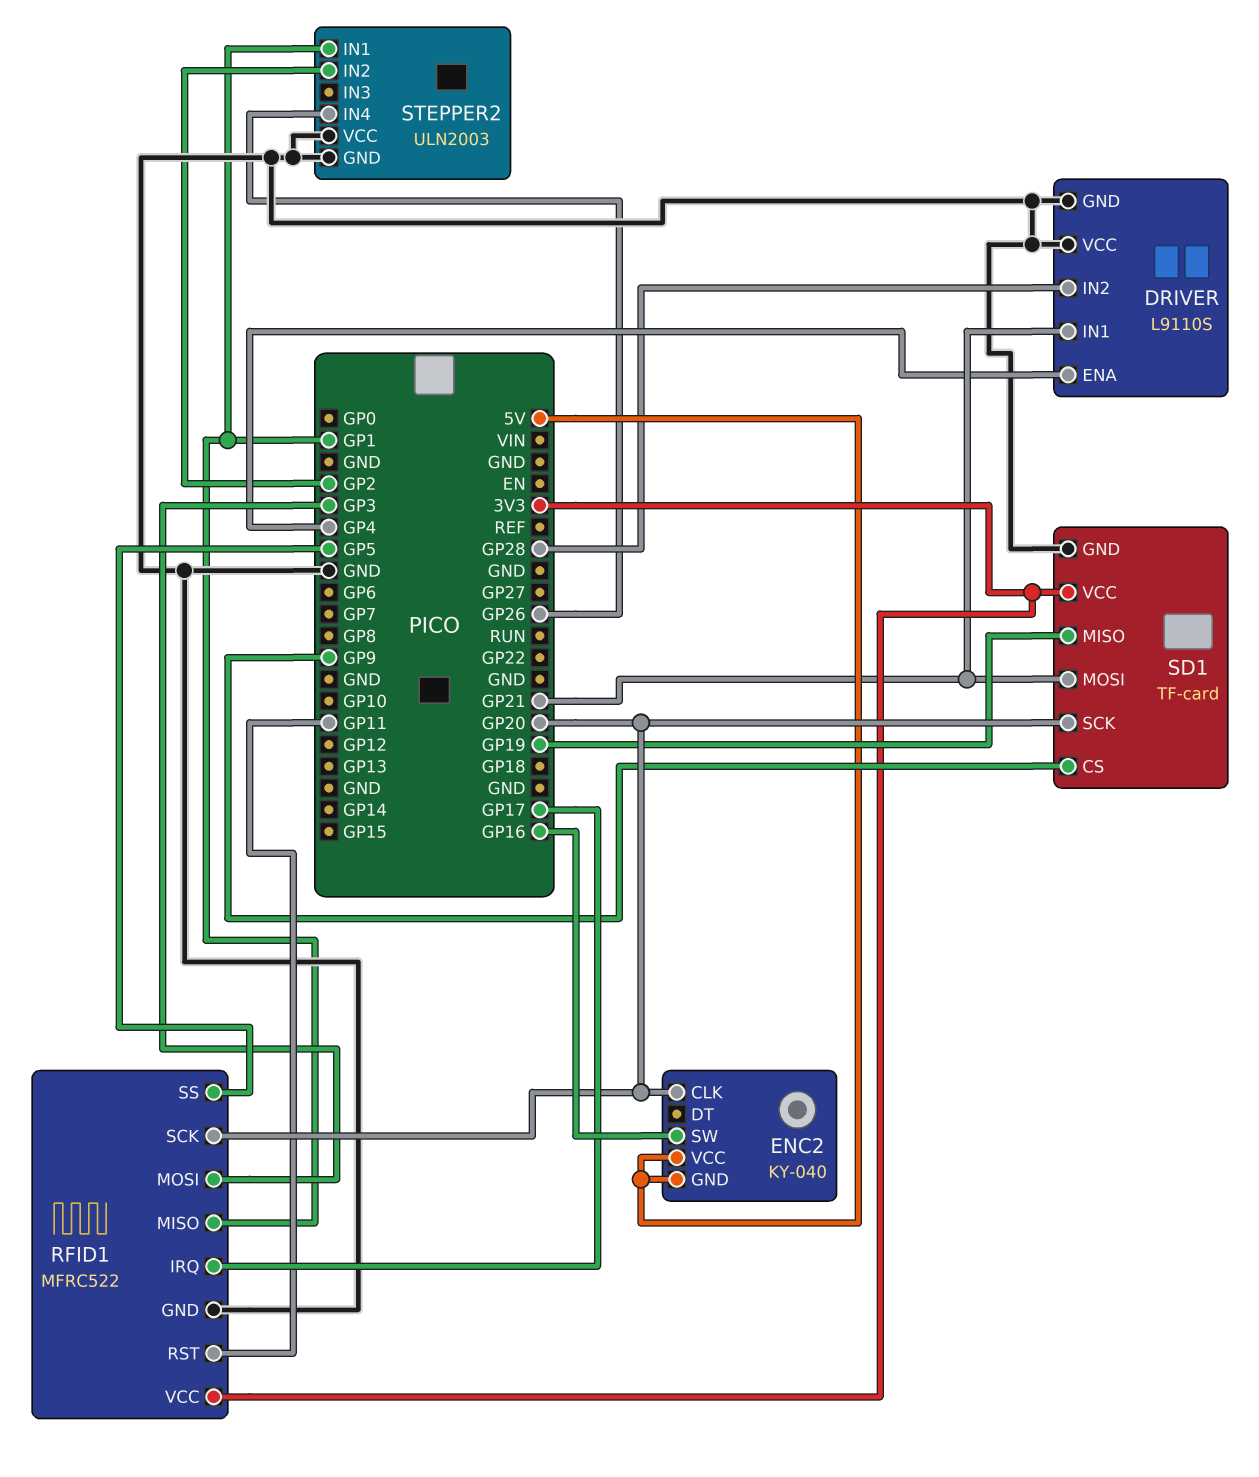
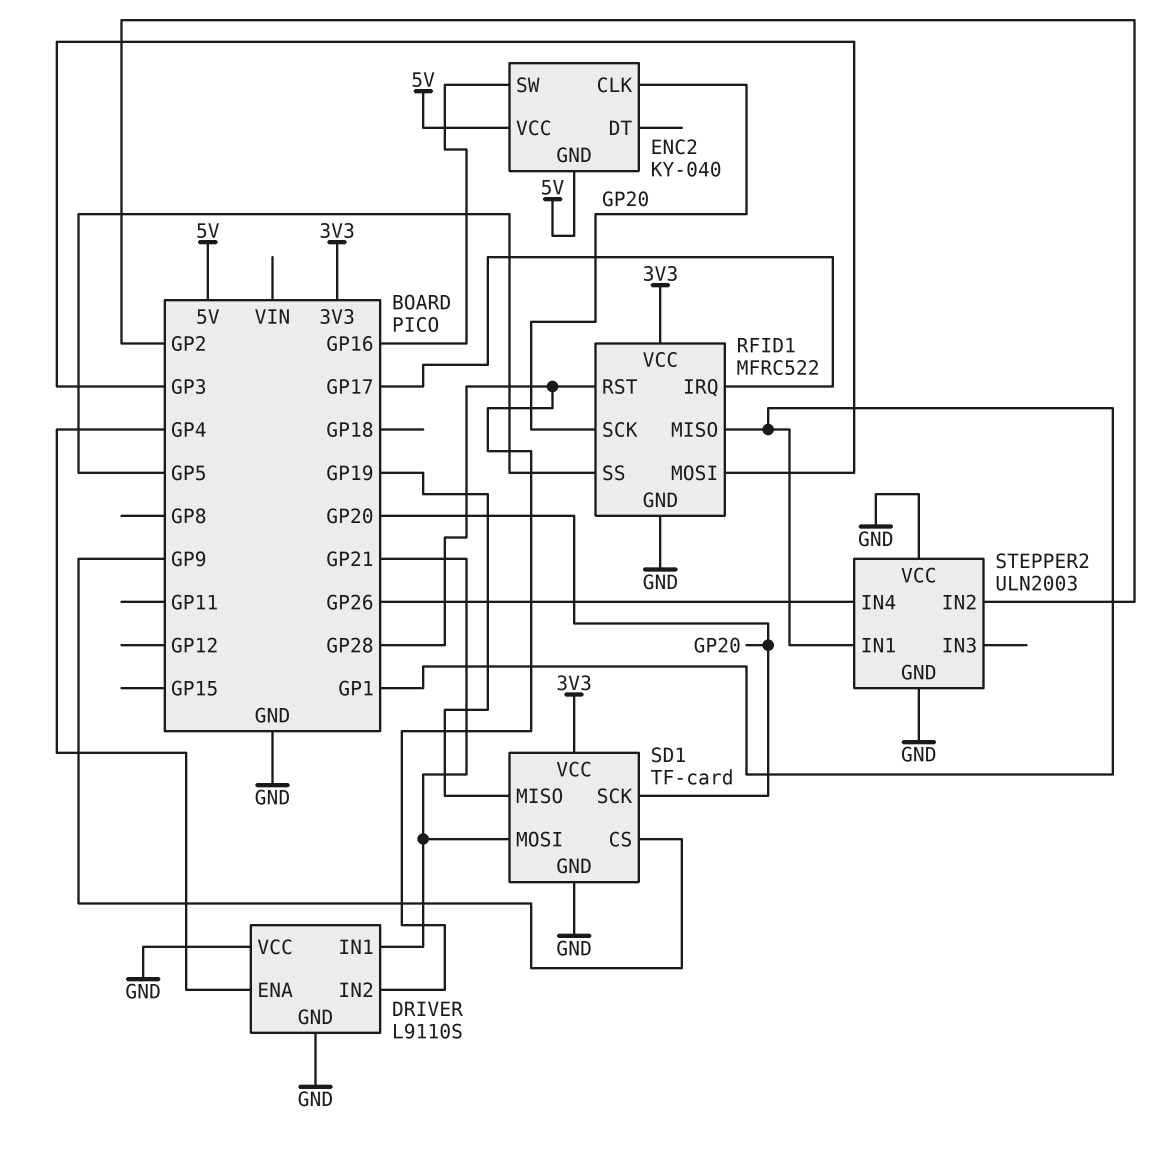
RFID1 pin RST: GP11 -> GP28

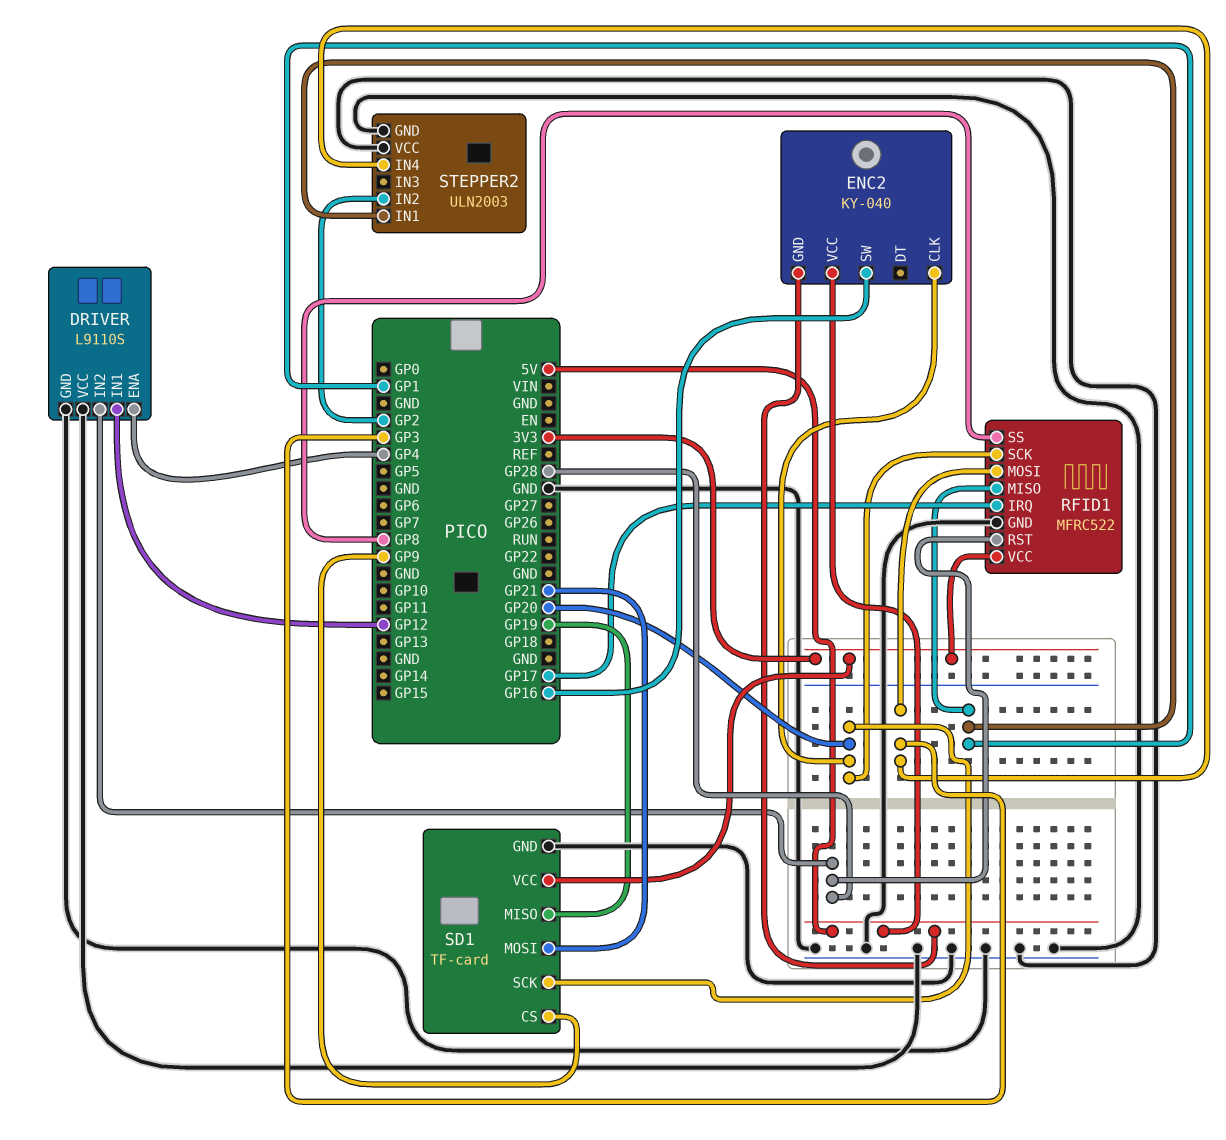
DRIVER pin IN1: GP21 -> GP12
RFID1 pin SS: GP5 -> GP8
STEPPER2 pin IN4: GP26 -> GP3

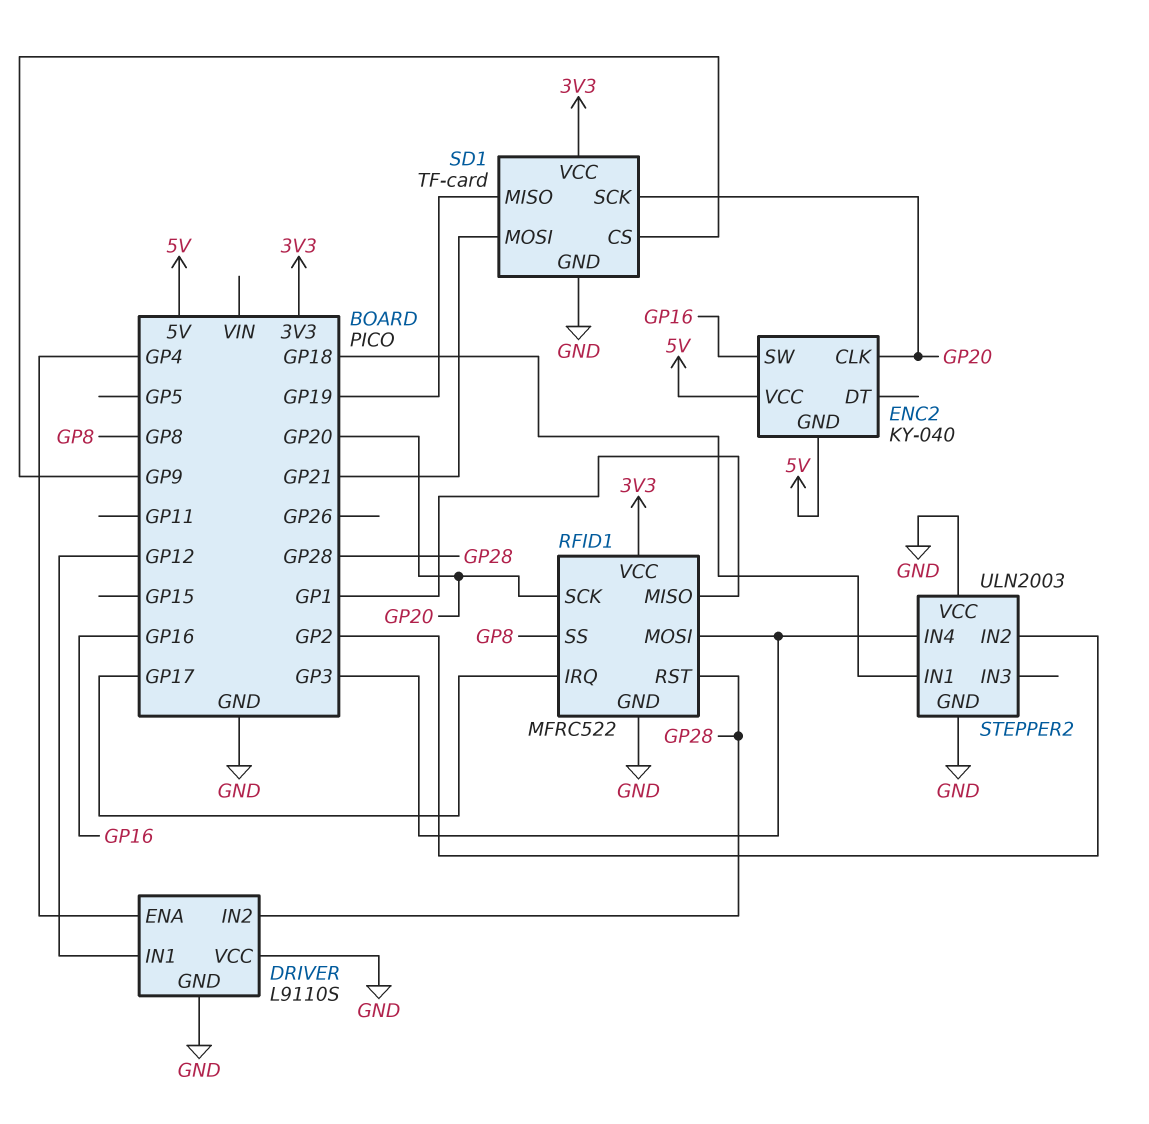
STEPPER2 pin IN1: GP1 -> GP18

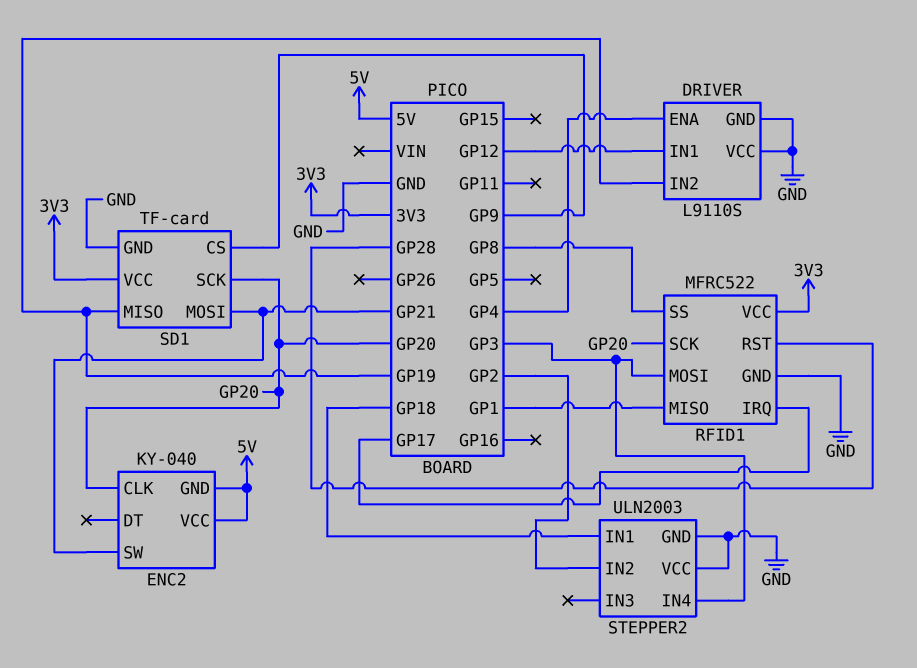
DRIVER pin IN2: GP28 -> GP19
ENC2 pin SW: GP16 -> GP21

